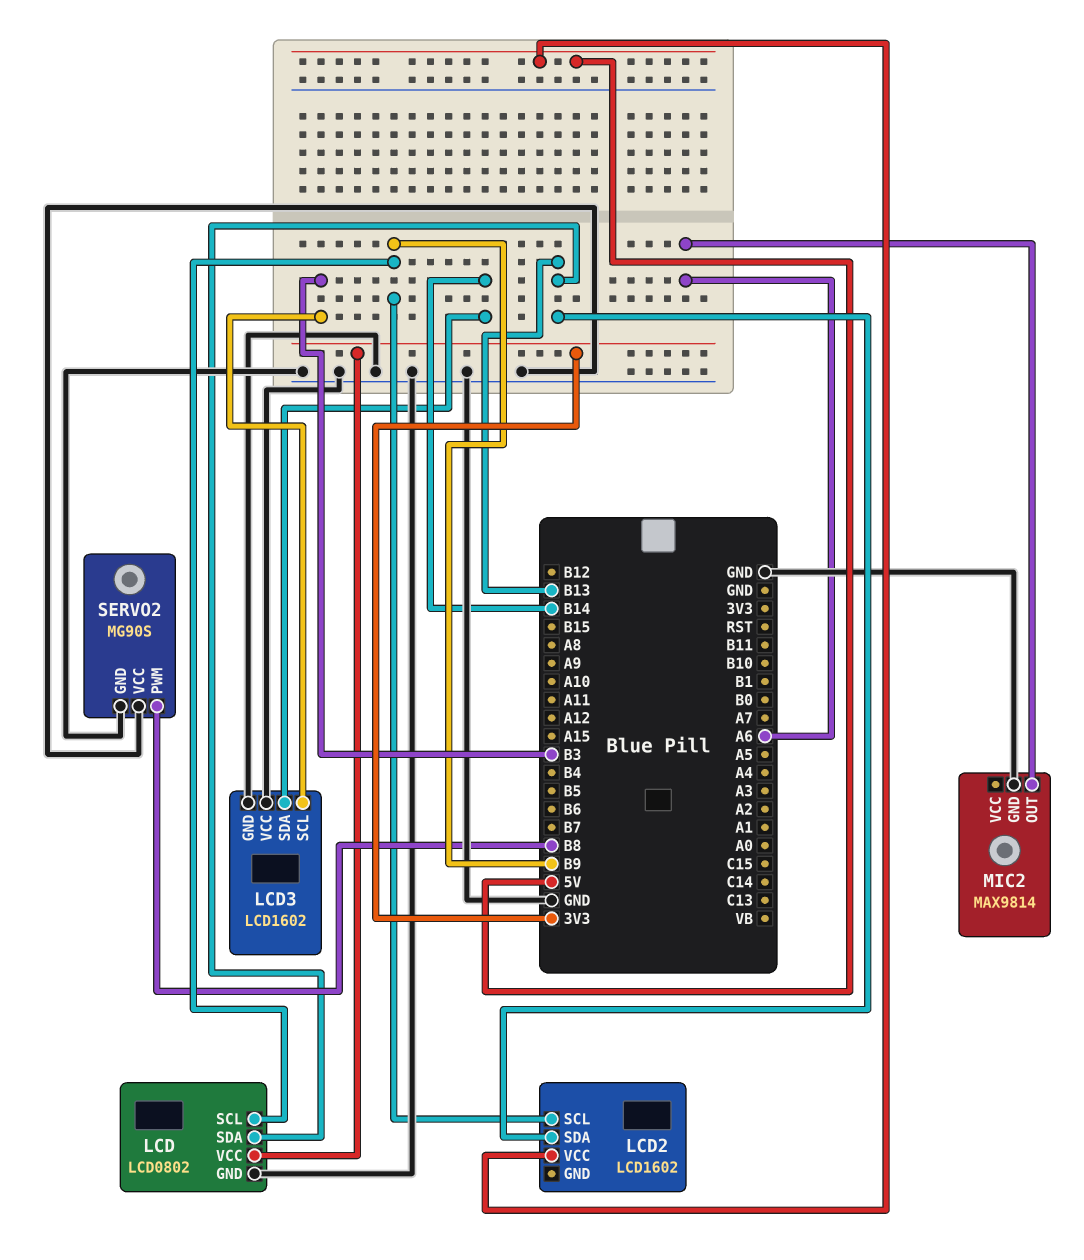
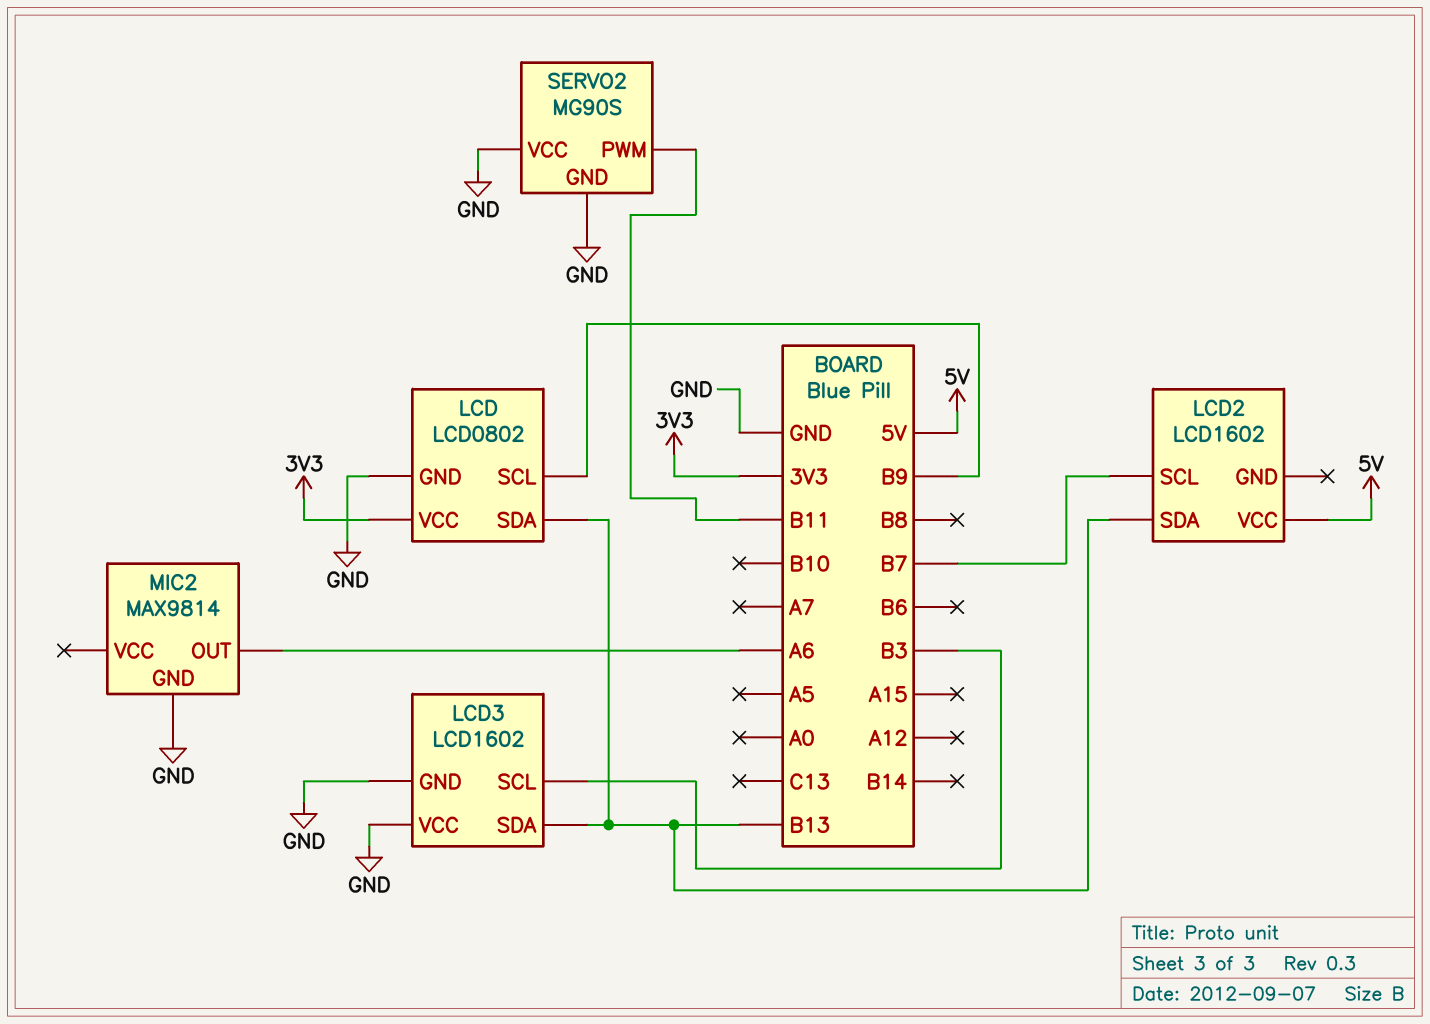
LCD2 pin SCL: B9 -> B7
LCD3 pin SDA: B14 -> B13
SERVO2 pin PWM: B8 -> B11

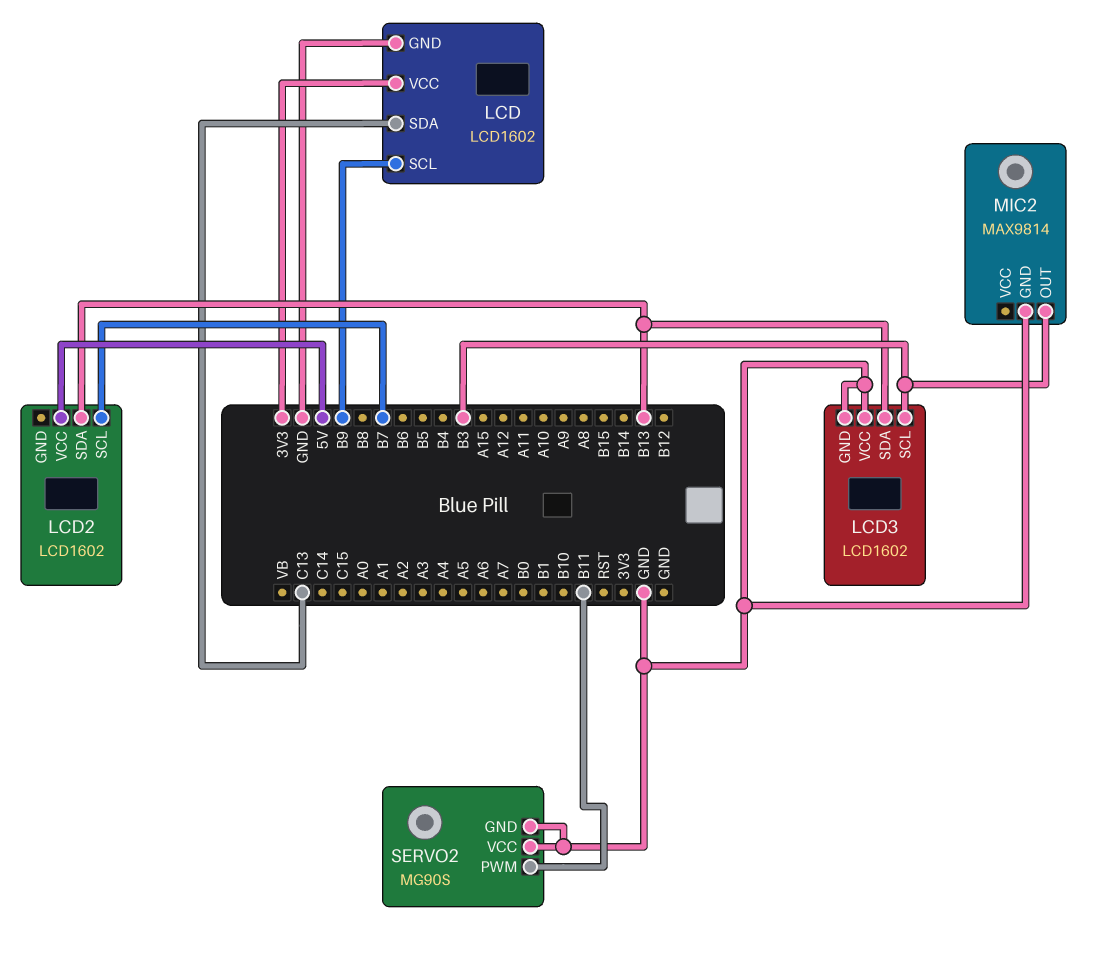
LCD: LCD0802 -> LCD1602
LCD pin SDA: B13 -> C13
MIC2 pin OUT: A6 -> B3

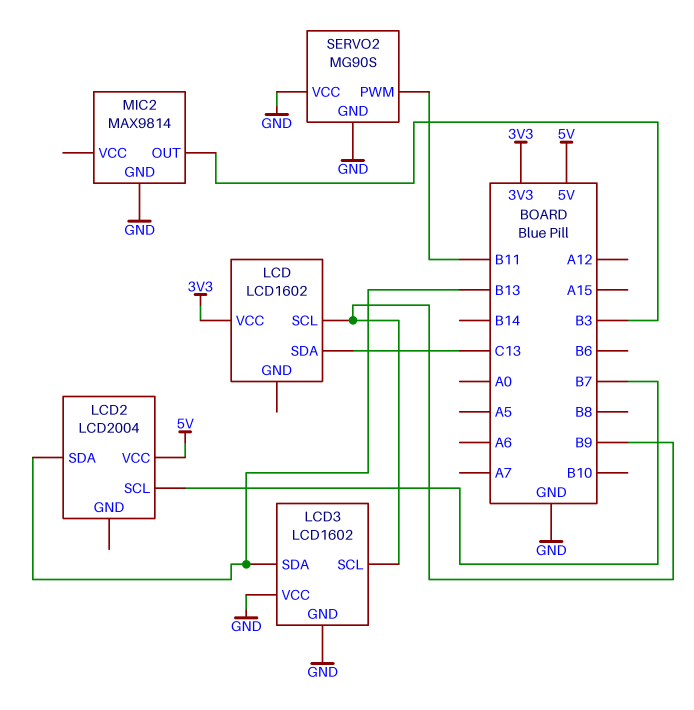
LCD pin GND: GND -> none
LCD2: LCD1602 -> LCD2004
LCD3 pin SCL: B3 -> B9

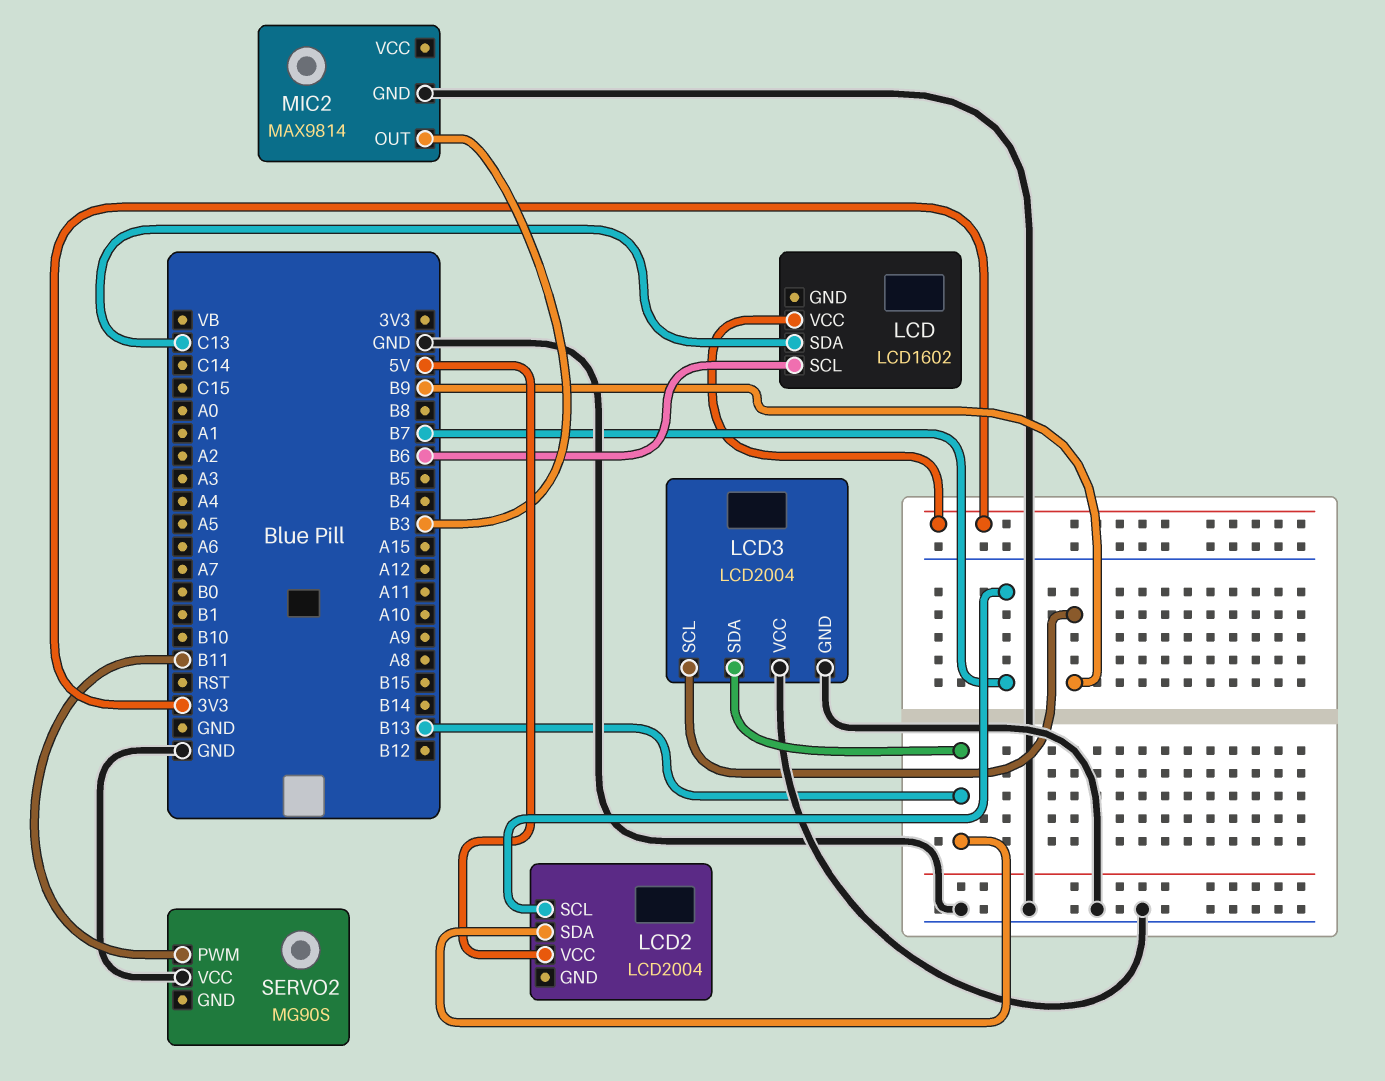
LCD pin SCL: B9 -> B6
LCD3: LCD1602 -> LCD2004
SERVO2 pin GND: GND -> none

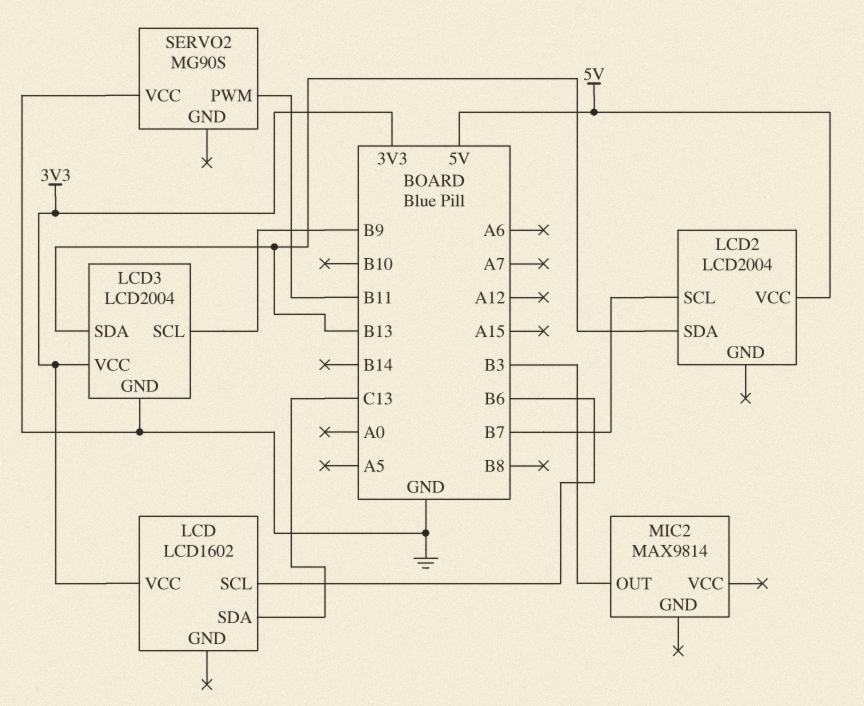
LCD3 pin VCC: GND -> 3V3
MIC2 pin GND: GND -> none

